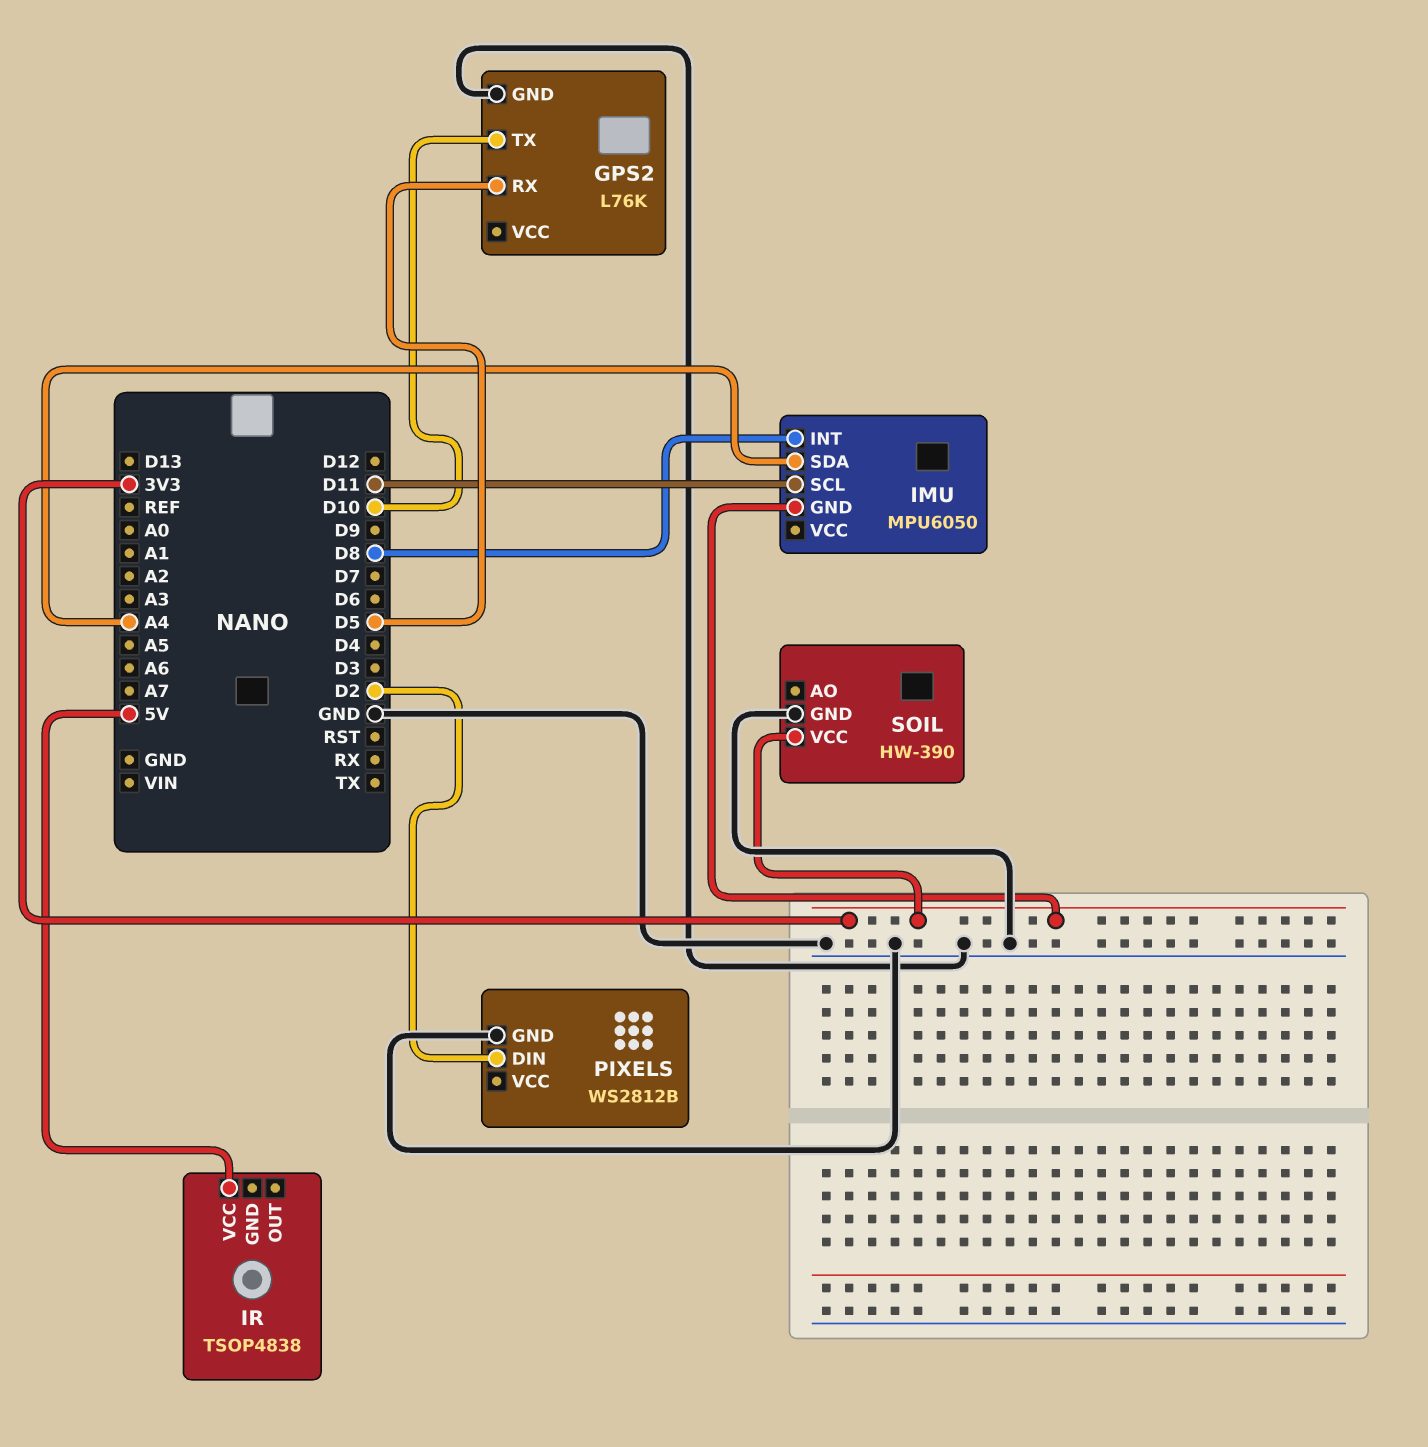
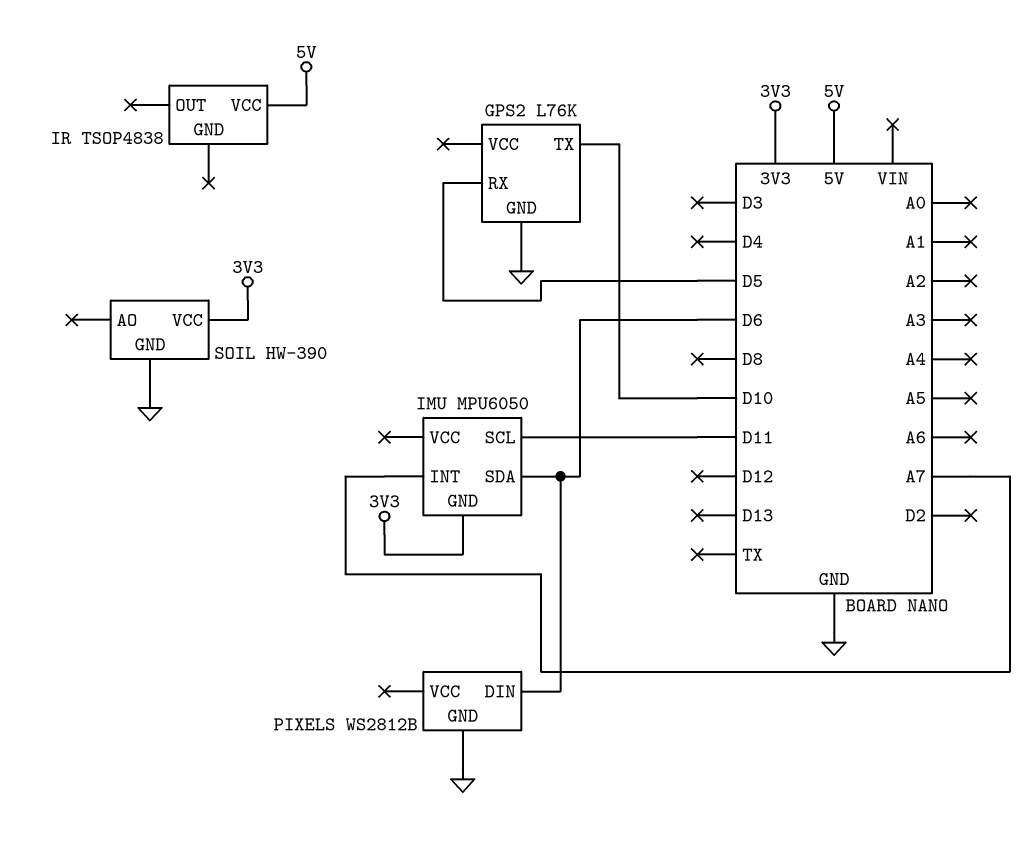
IMU pin INT: D8 -> A7
IMU pin SDA: A4 -> D6
PIXELS pin DIN: D2 -> D6

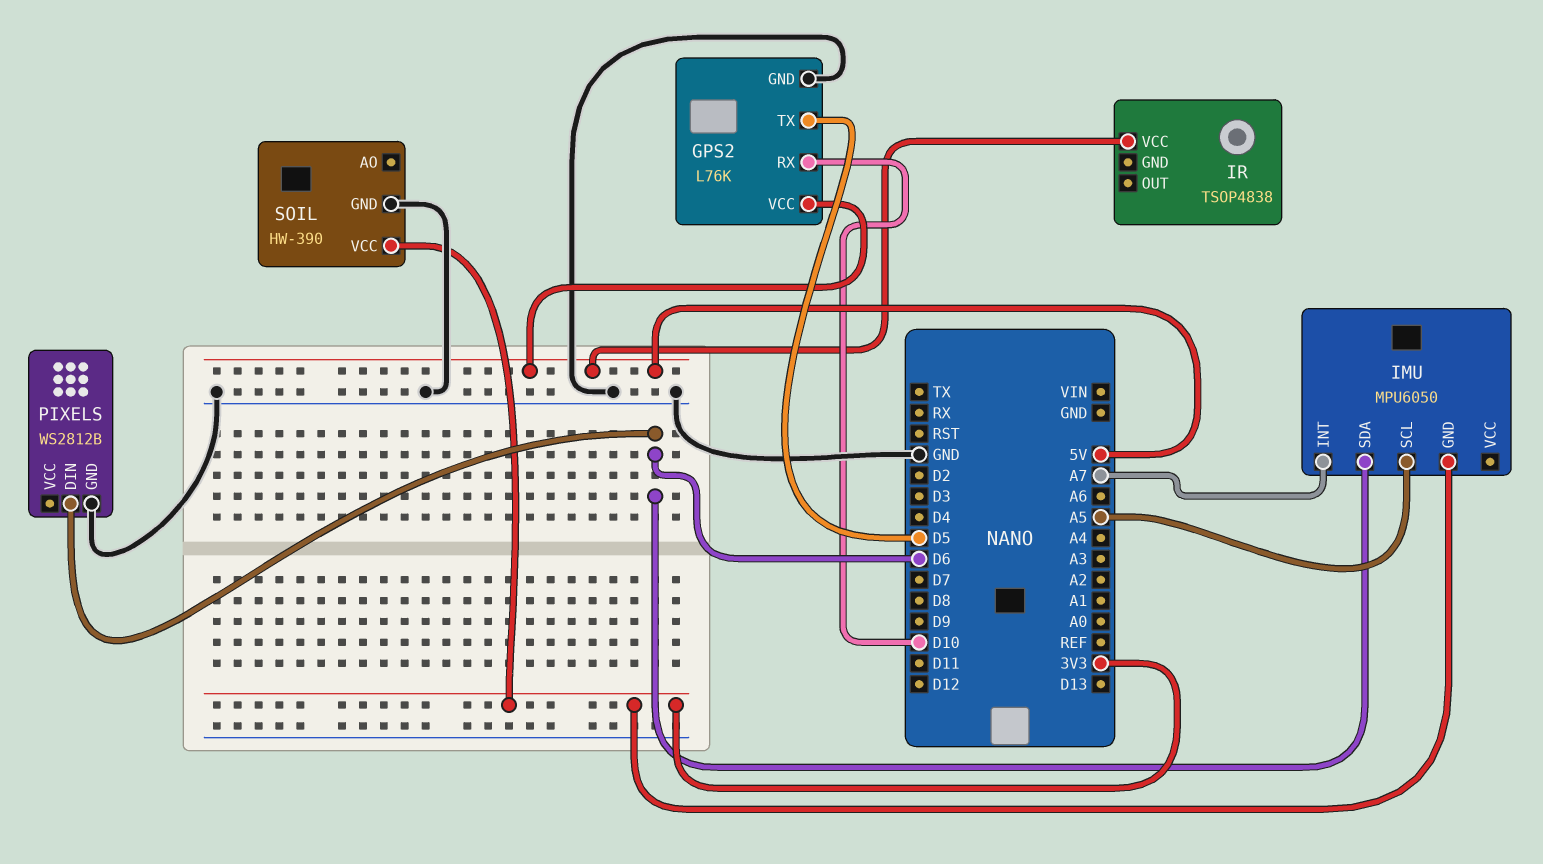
GPS2 pin RX: D5 -> D10
GPS2 pin TX: D10 -> D5
GPS2 pin VCC: none -> 5V
IMU pin SCL: D11 -> A5

